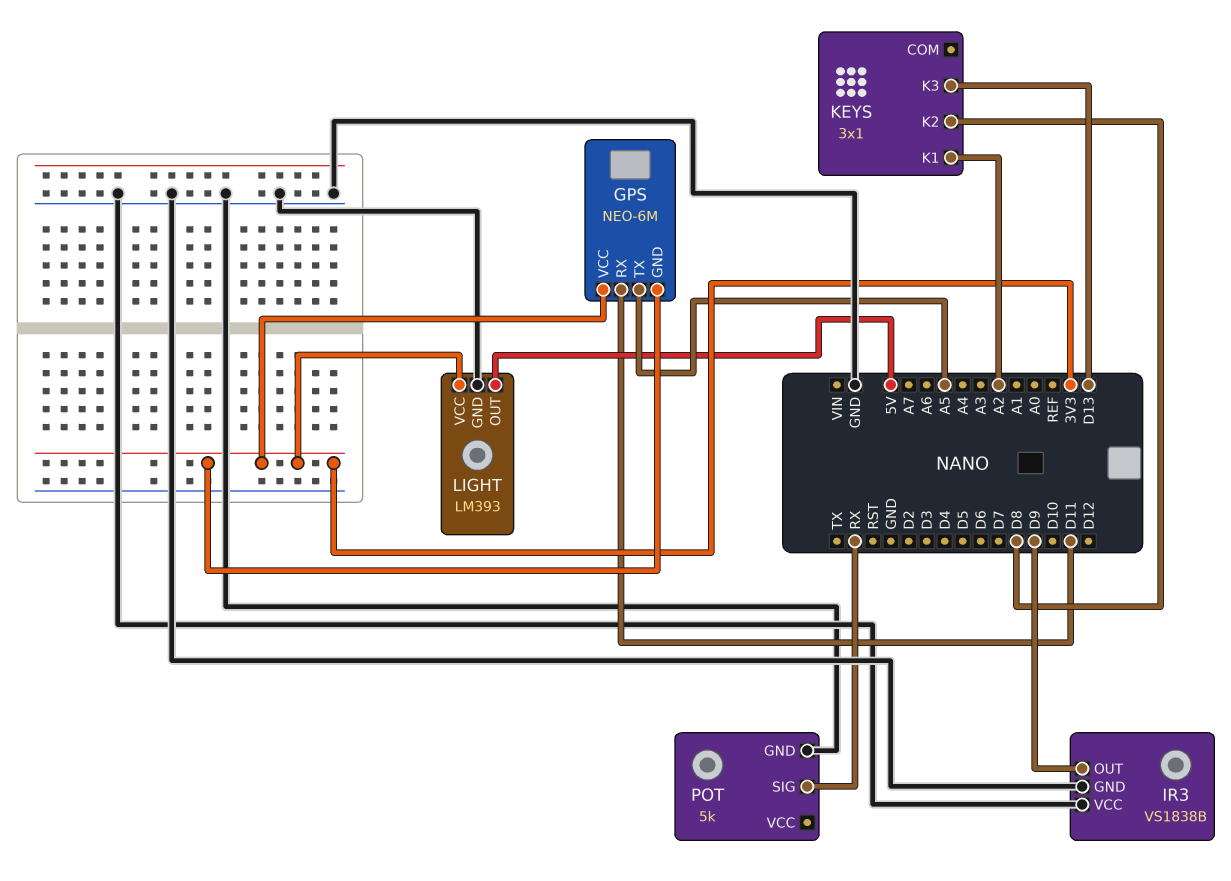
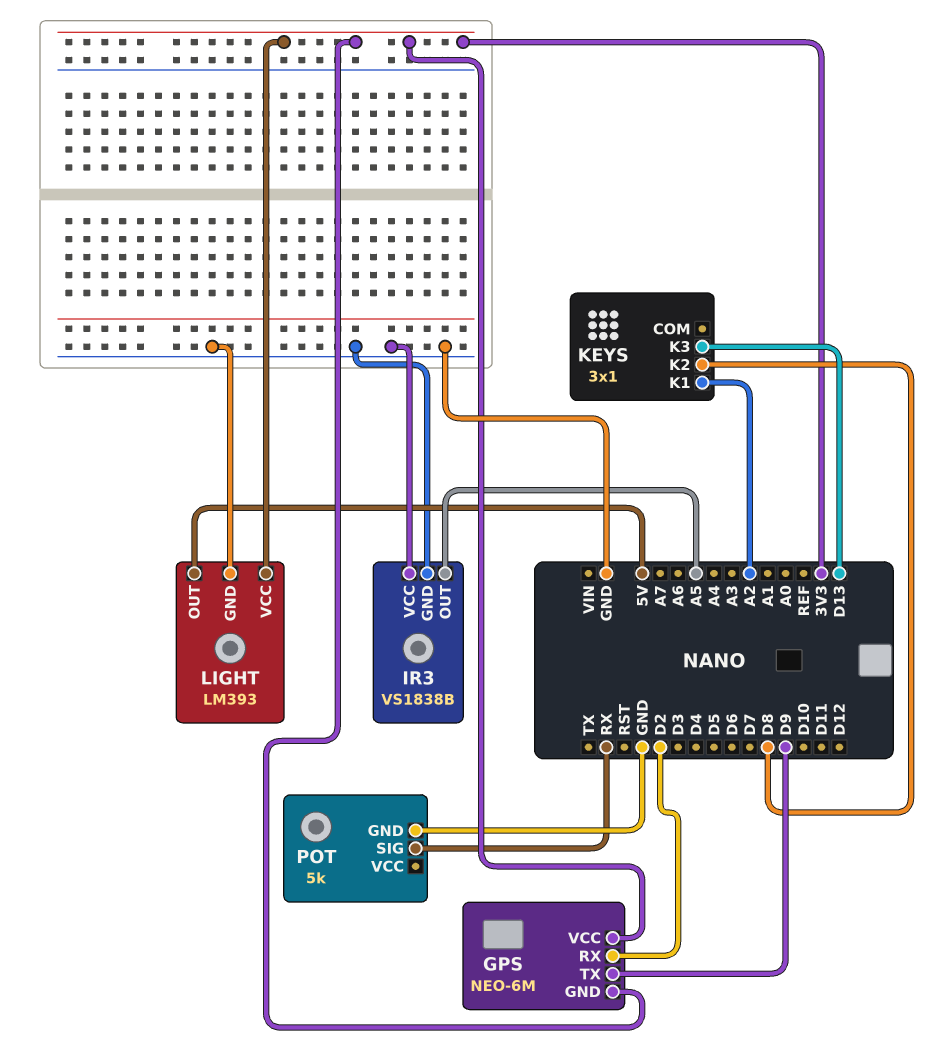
GPS pin RX: D11 -> D2
GPS pin TX: A5 -> D9
IR3 pin OUT: D9 -> A5

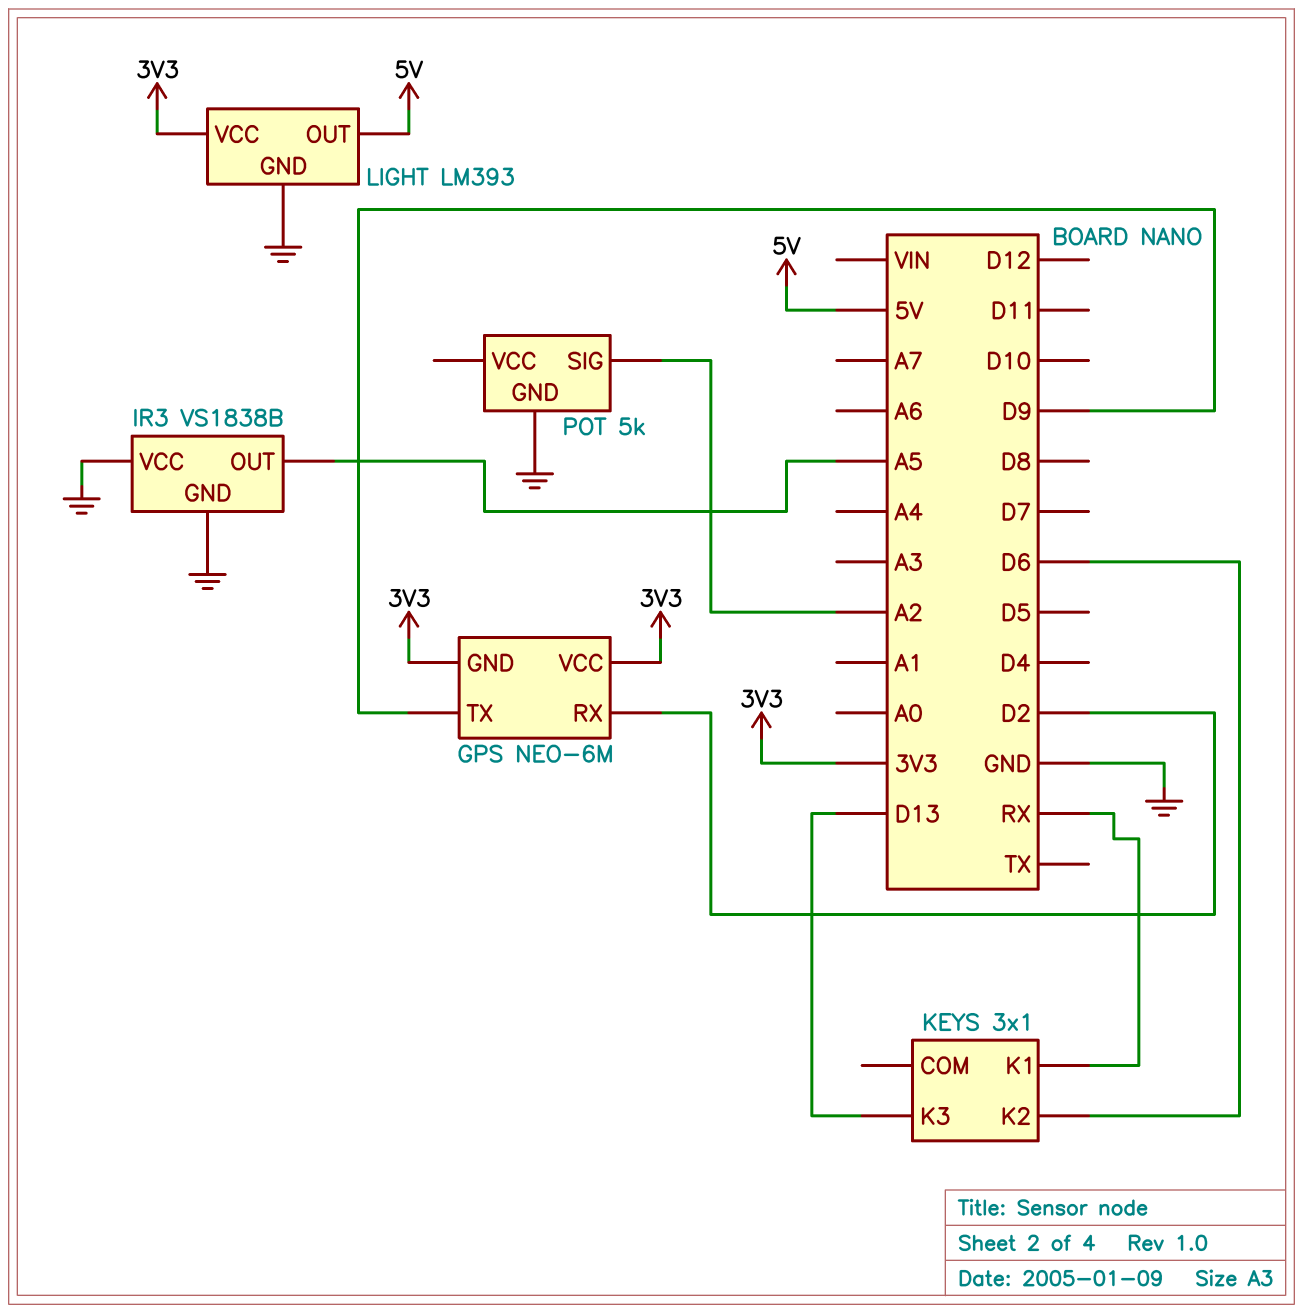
KEYS pin K1: A2 -> RX
KEYS pin K2: D8 -> D6
POT pin SIG: RX -> A2

